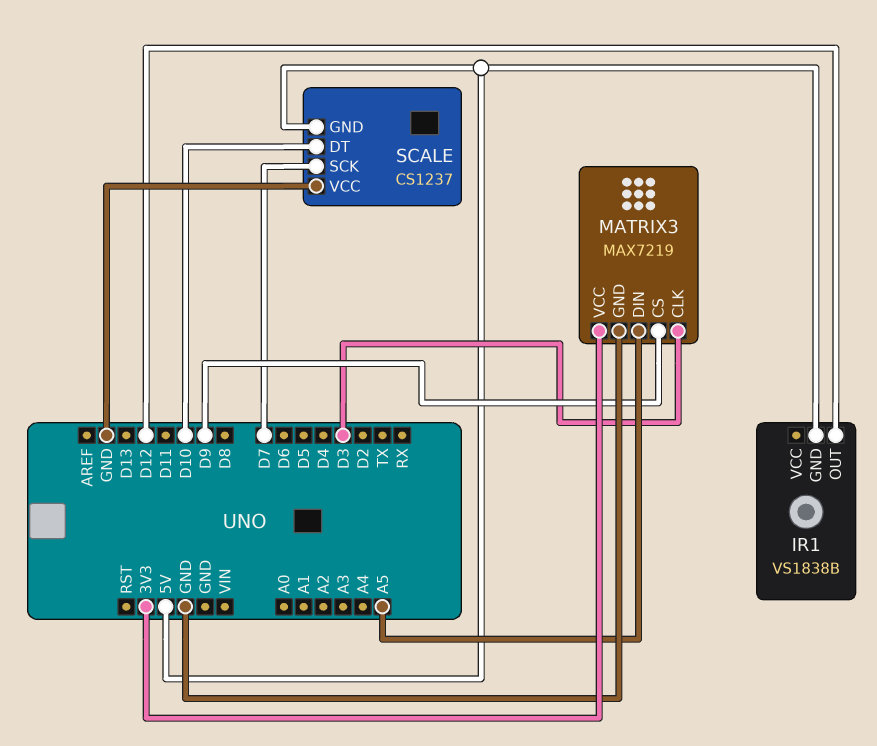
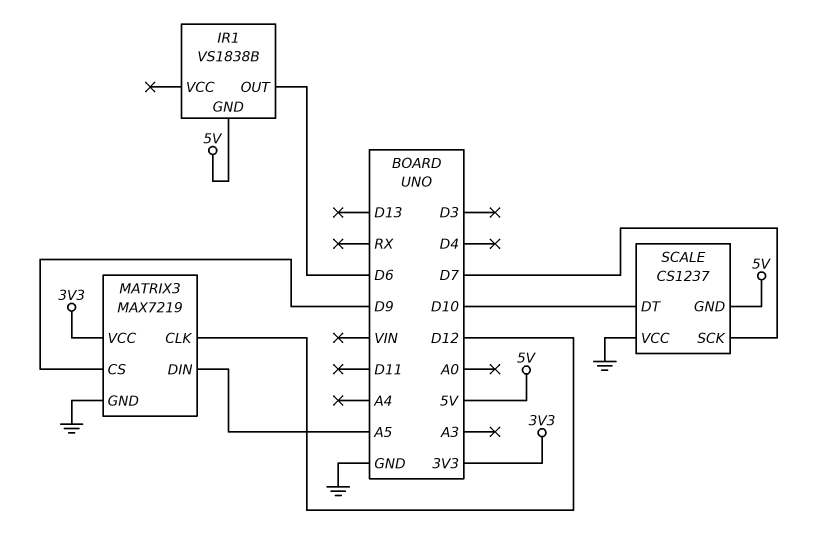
IR1 pin OUT: D12 -> D6
MATRIX3 pin CLK: D3 -> D12

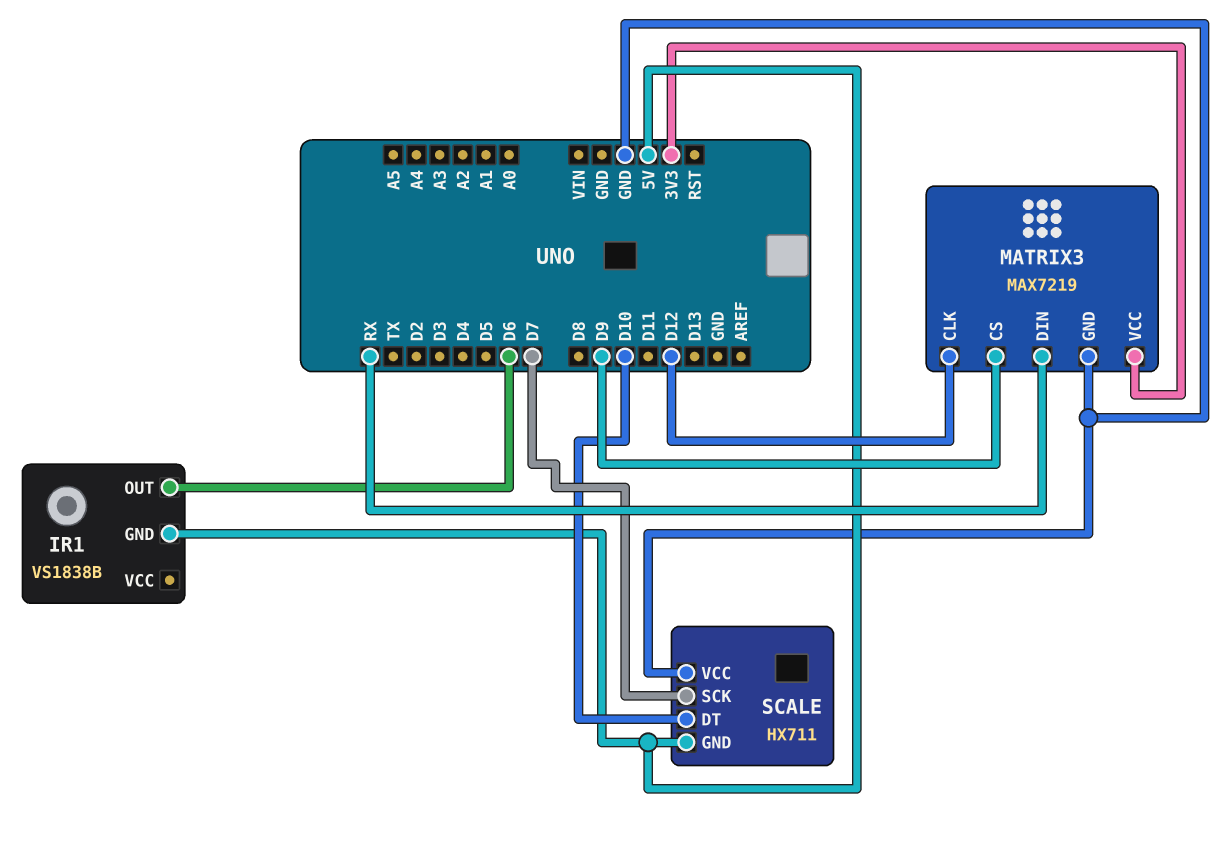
MATRIX3 pin DIN: A5 -> RX
SCALE: CS1237 -> HX711

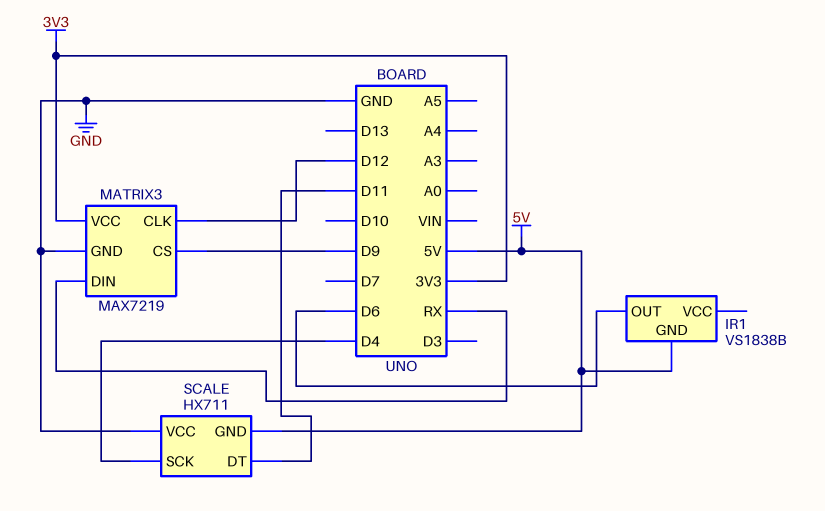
SCALE pin DT: D10 -> D11
SCALE pin SCK: D7 -> D4

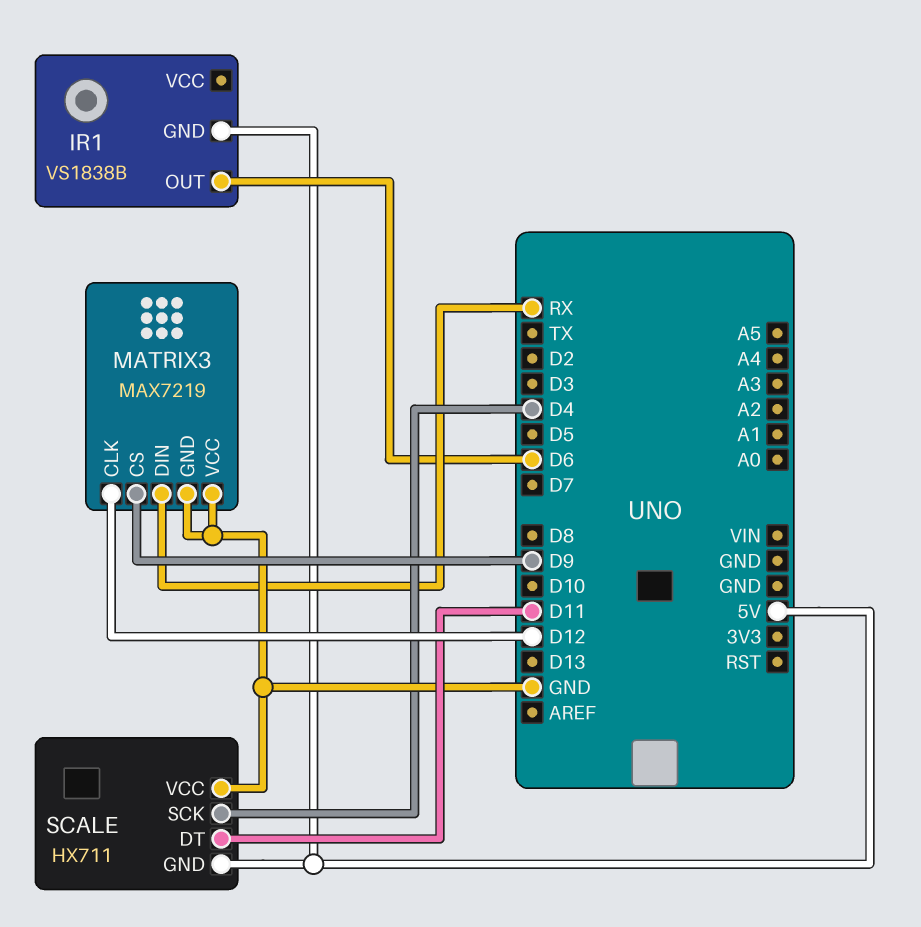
MATRIX3 pin VCC: 3V3 -> GND

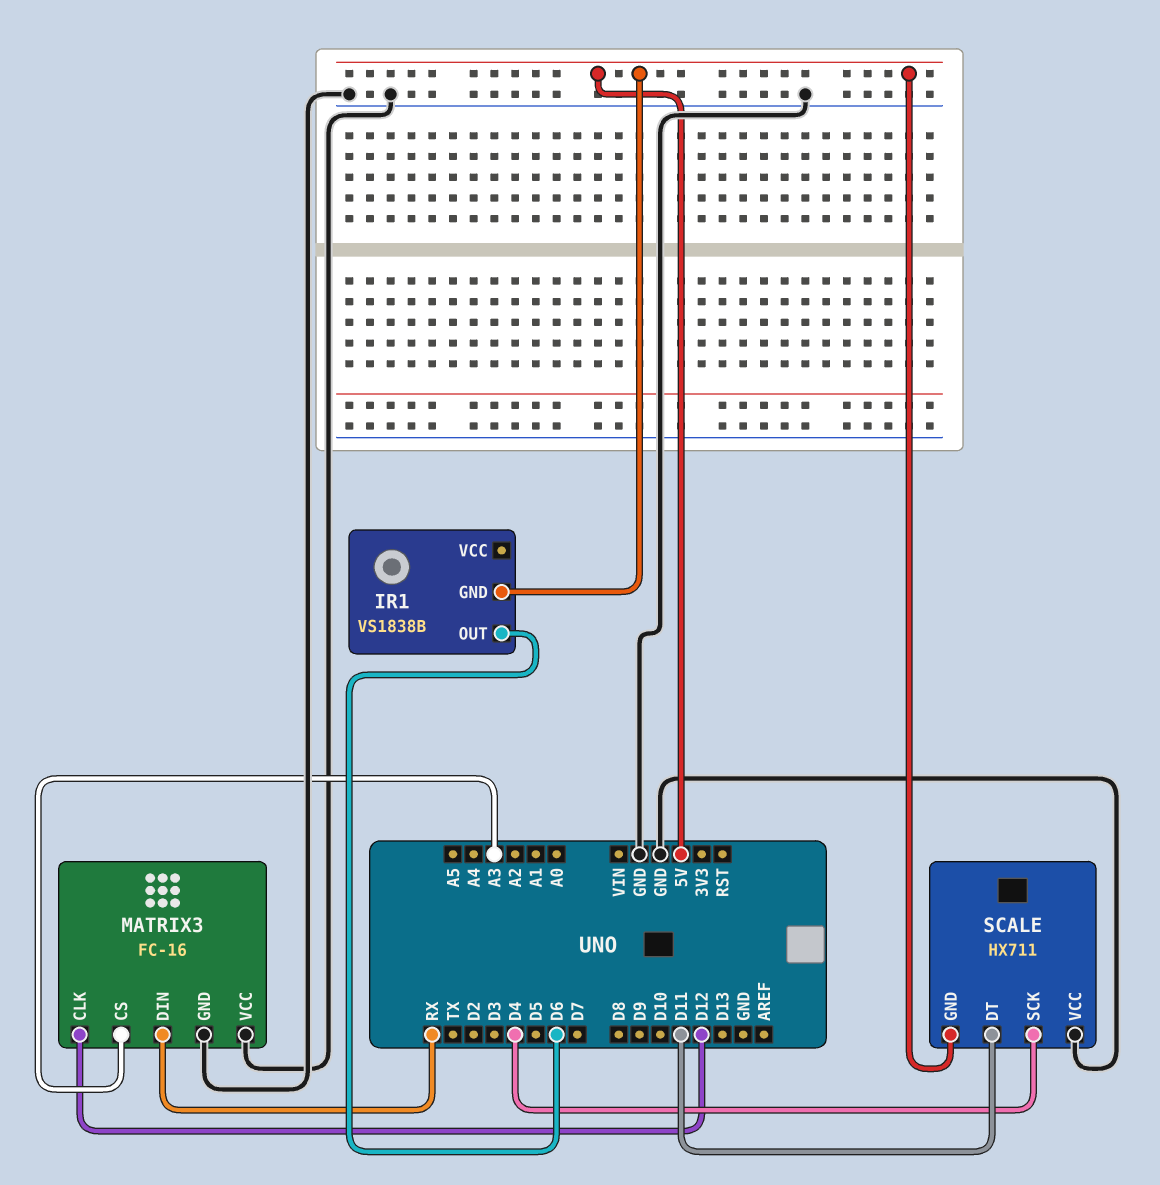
MATRIX3: MAX7219 -> FC-16
MATRIX3 pin CS: D9 -> A3

